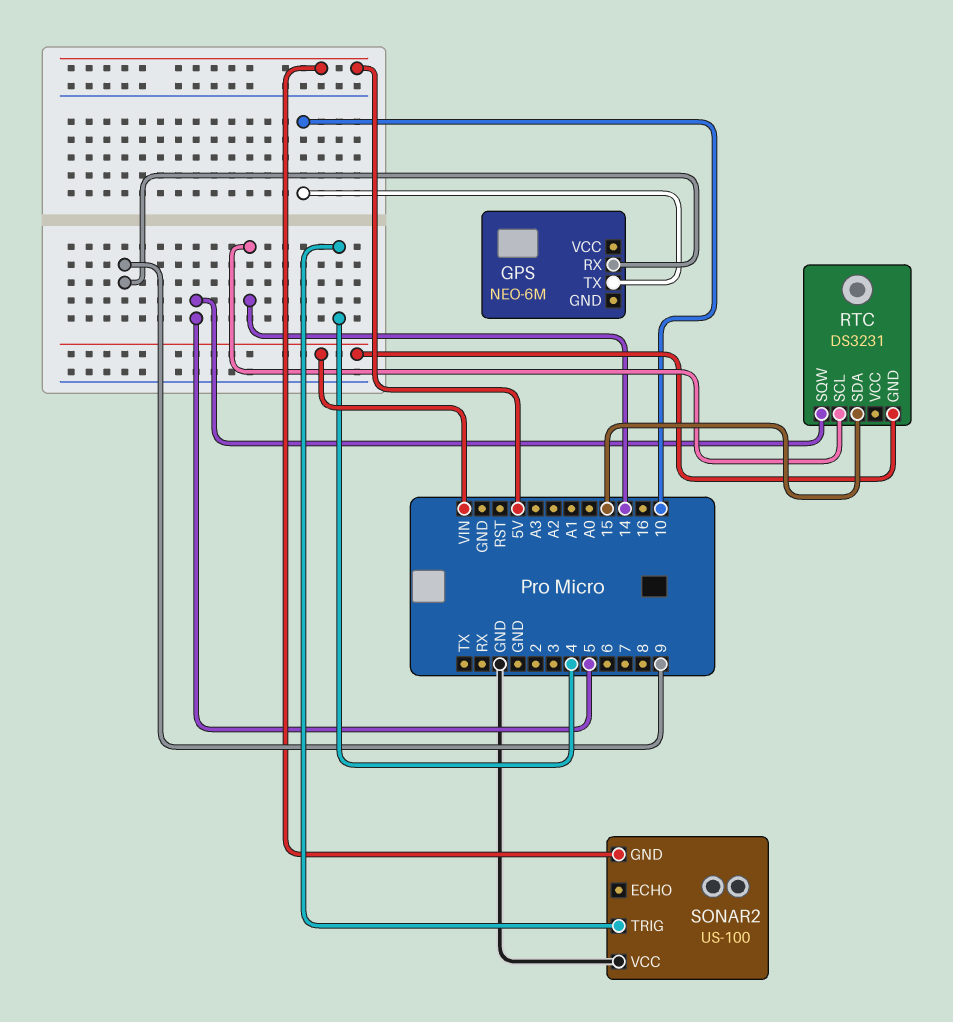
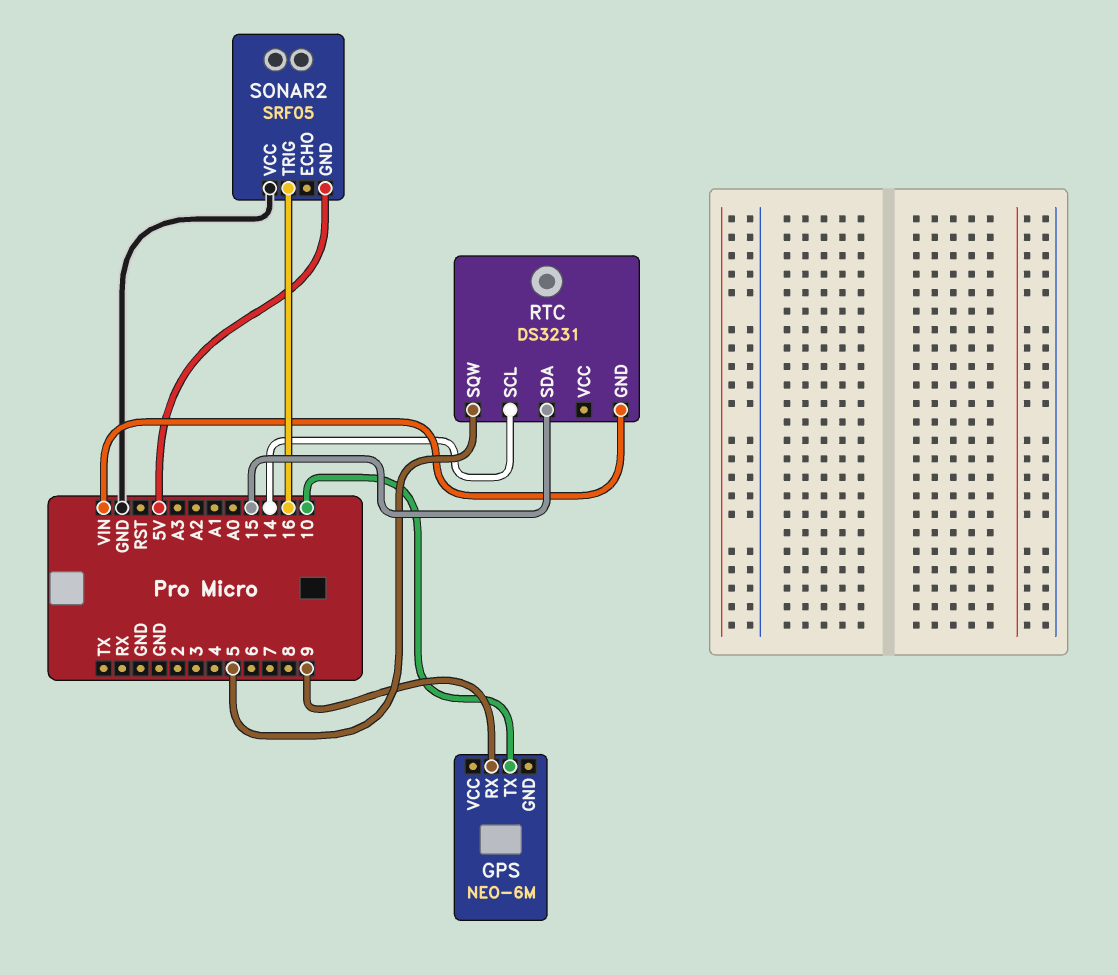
SONAR2: US-100 -> SRF05
SONAR2 pin TRIG: 4 -> 16

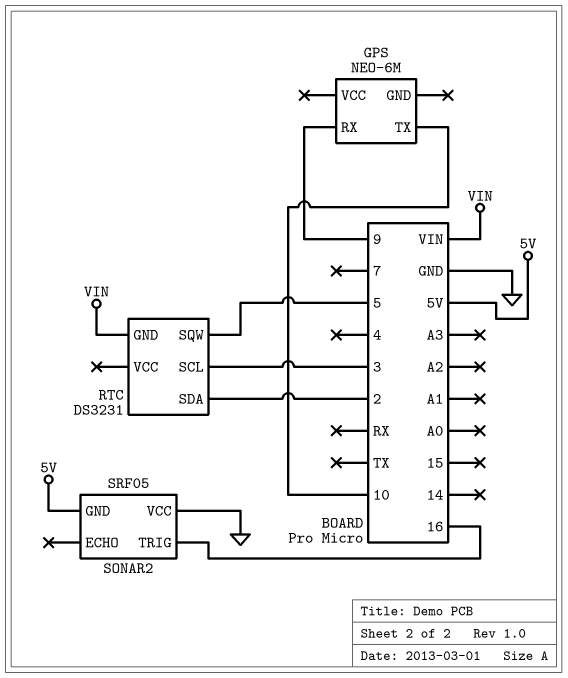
RTC pin SCL: 14 -> 3
RTC pin SDA: 15 -> 2

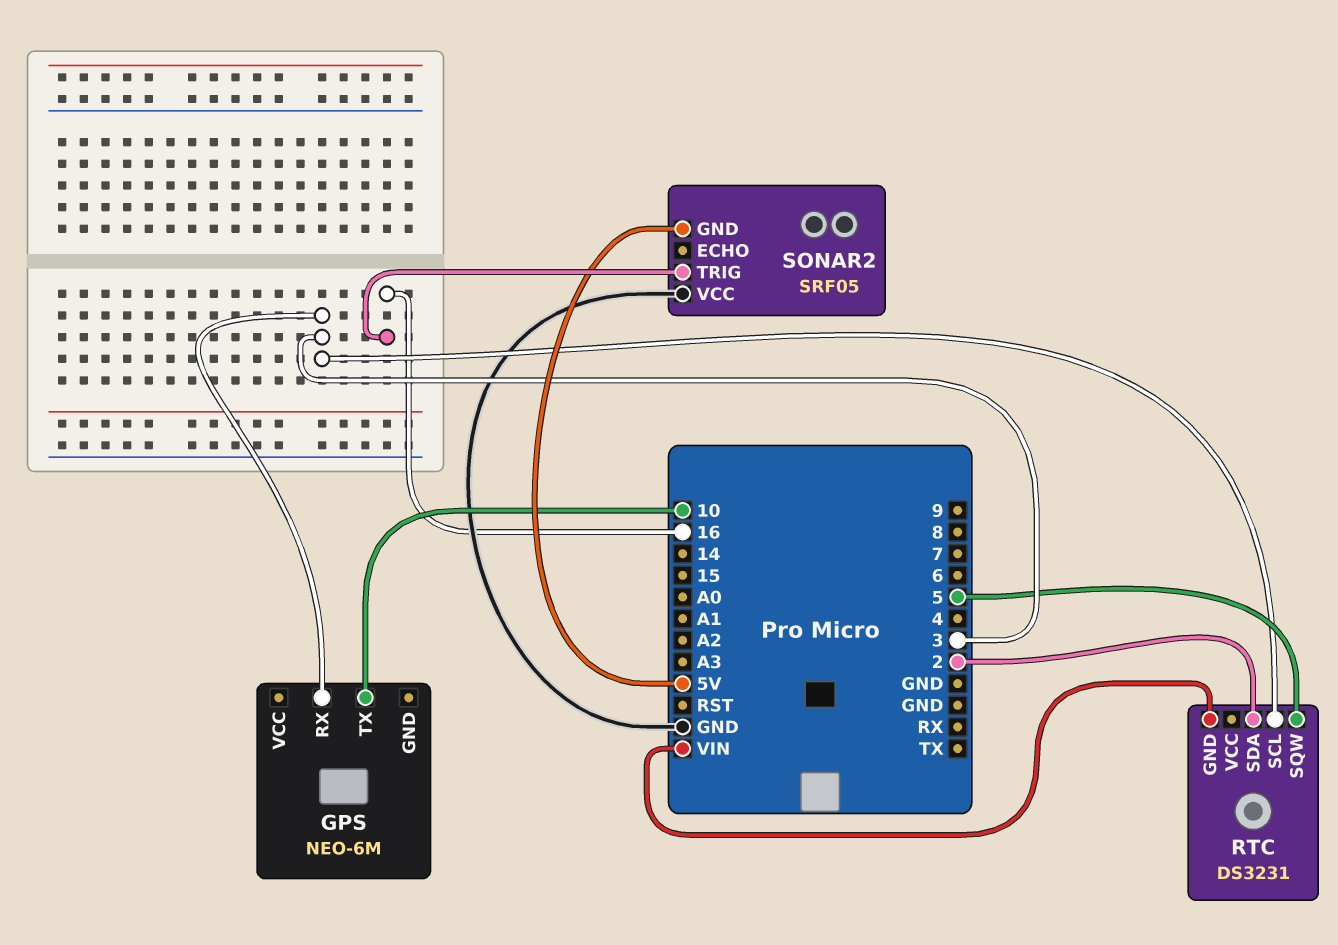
GPS pin RX: 9 -> 3

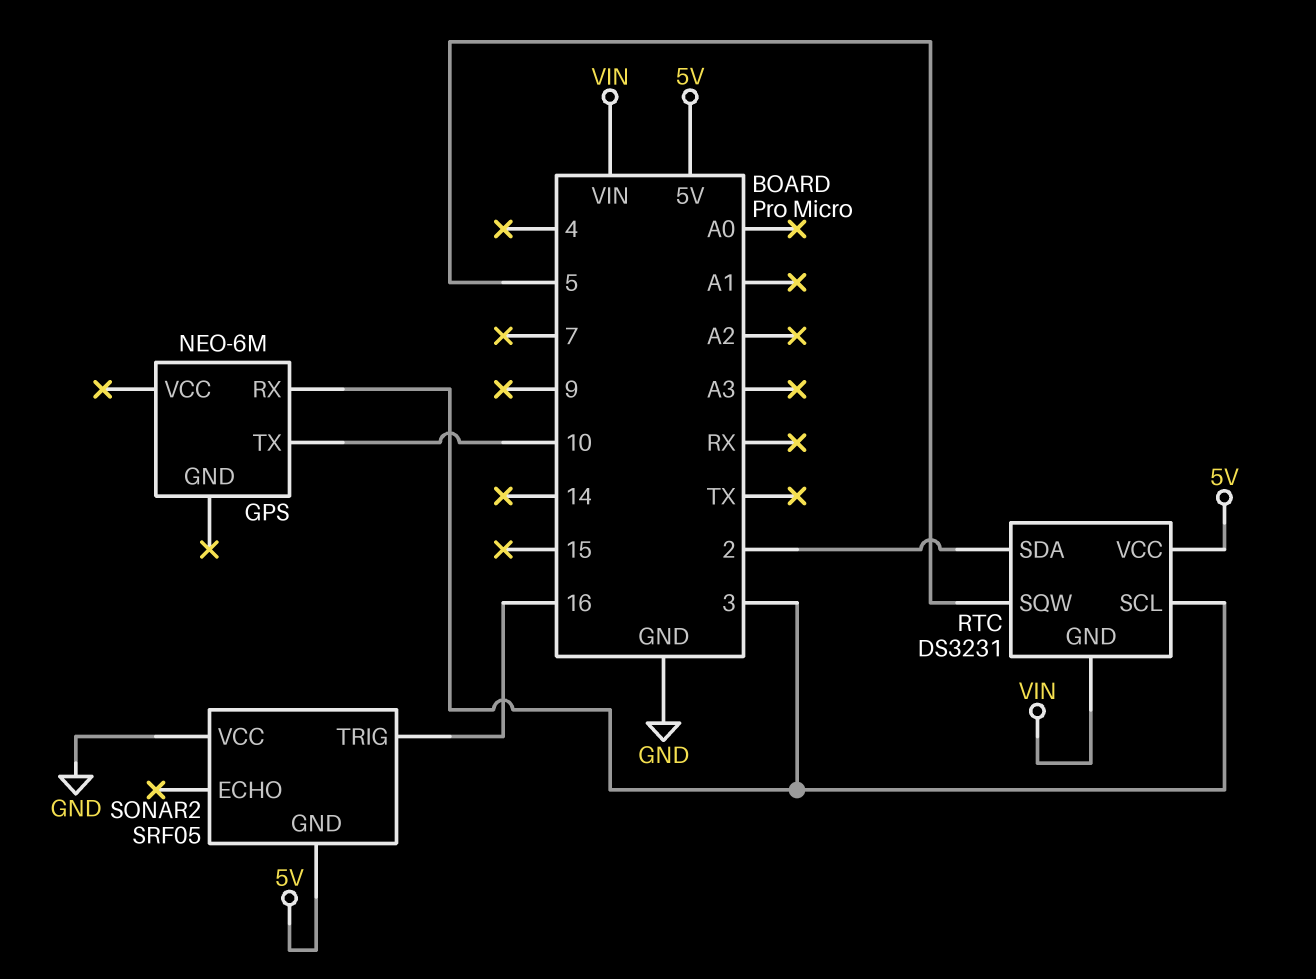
RTC pin VCC: none -> 5V

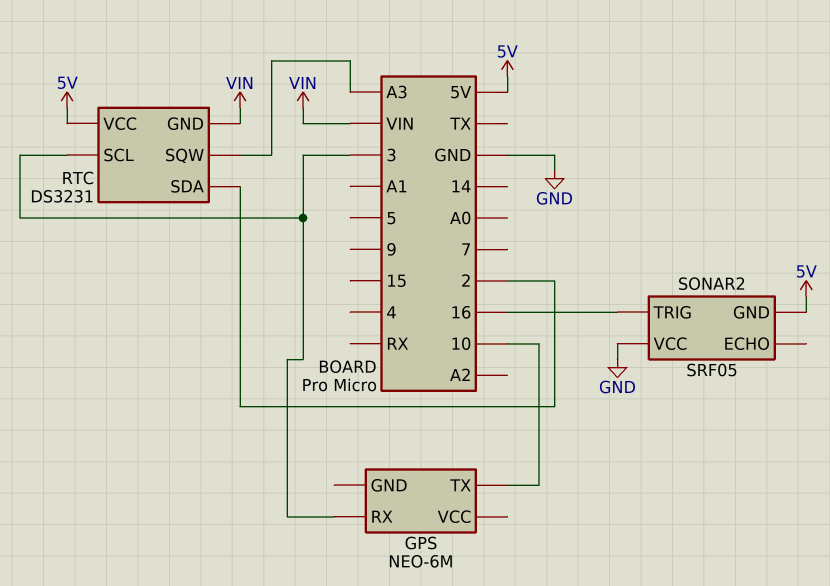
RTC pin SQW: 5 -> A3

